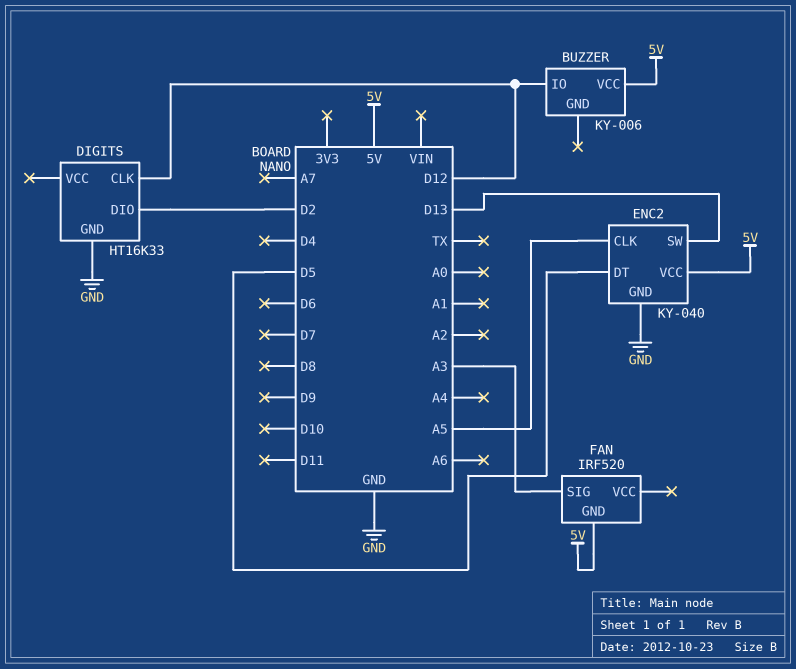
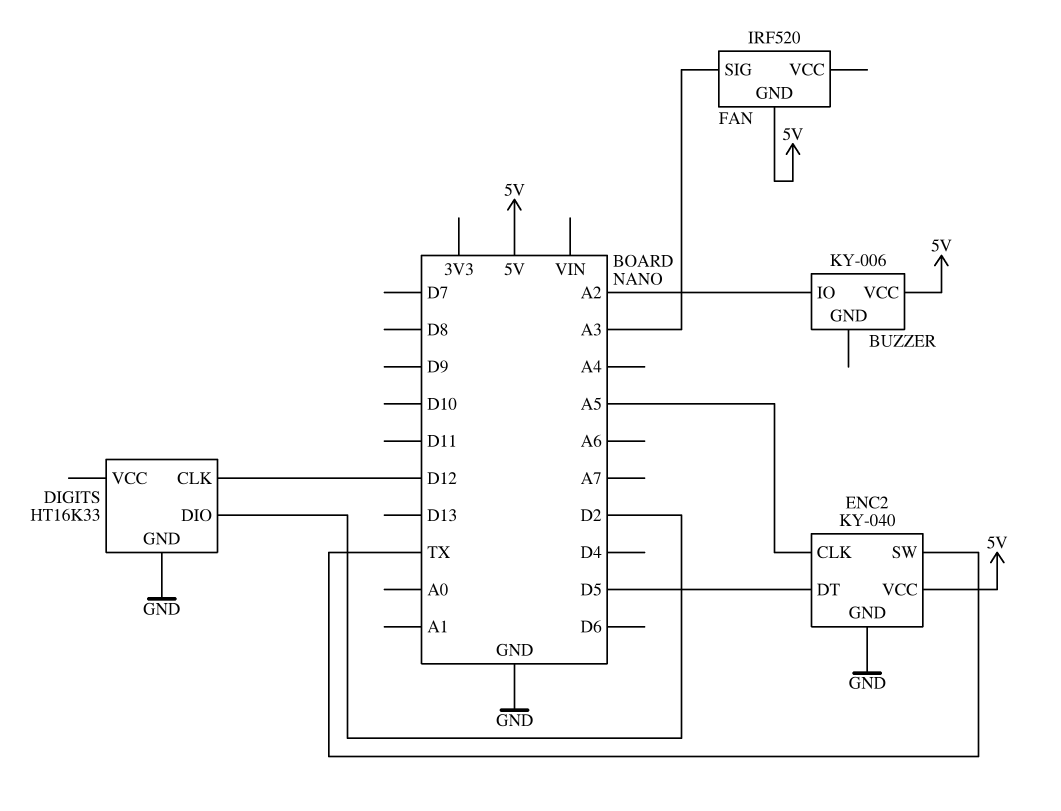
BUZZER pin IO: D12 -> A2
ENC2 pin SW: D13 -> TX

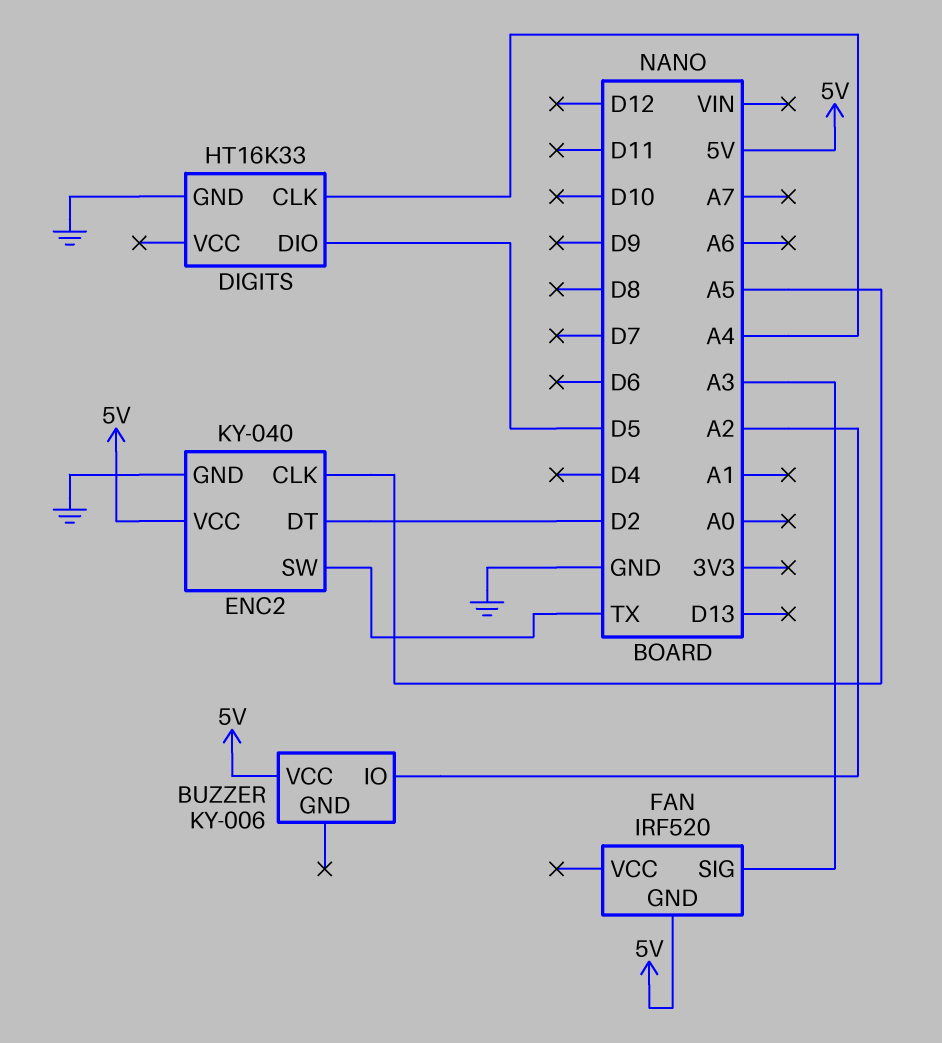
DIGITS pin CLK: D12 -> A4
DIGITS pin DIO: D2 -> D5
ENC2 pin DT: D5 -> D2

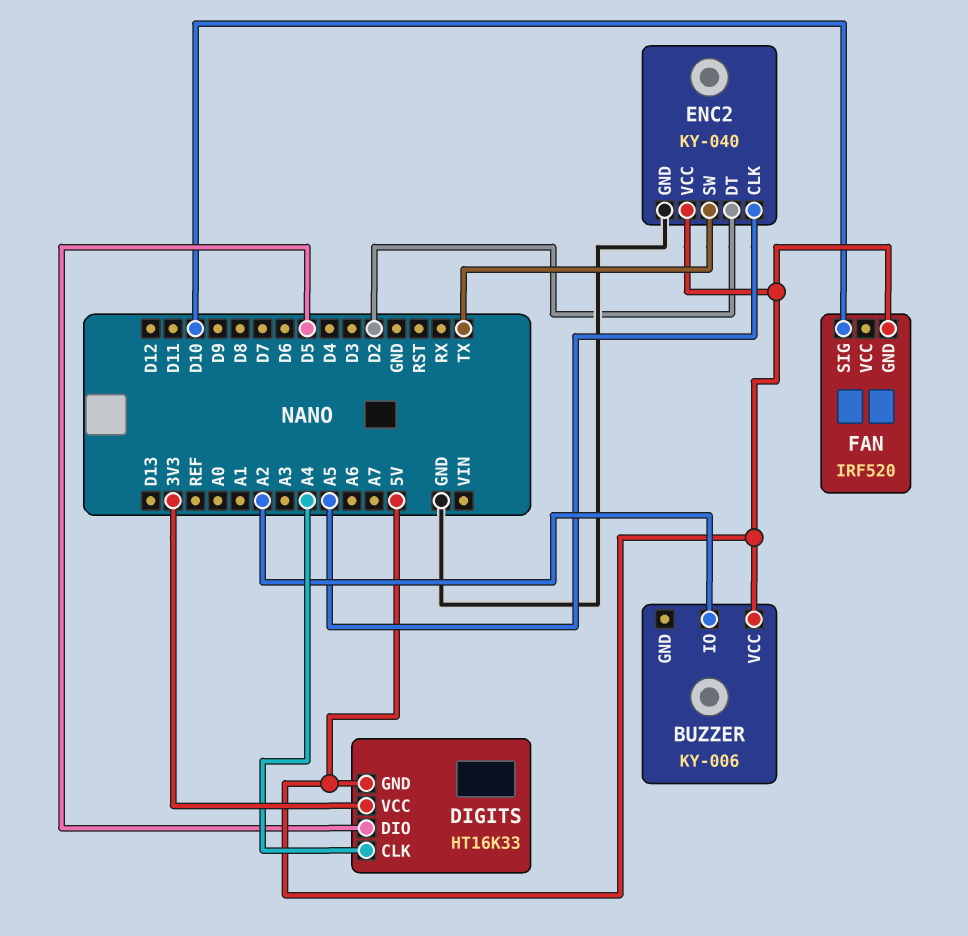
DIGITS pin GND: GND -> 5V
DIGITS pin VCC: none -> 3V3
FAN pin SIG: A3 -> D10

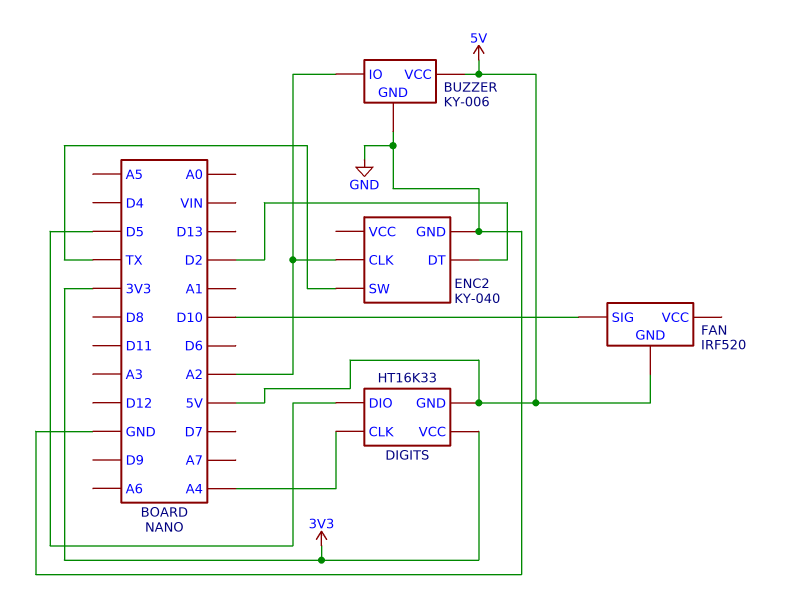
BUZZER pin GND: none -> GND
ENC2 pin CLK: A5 -> A2
ENC2 pin VCC: 5V -> none

